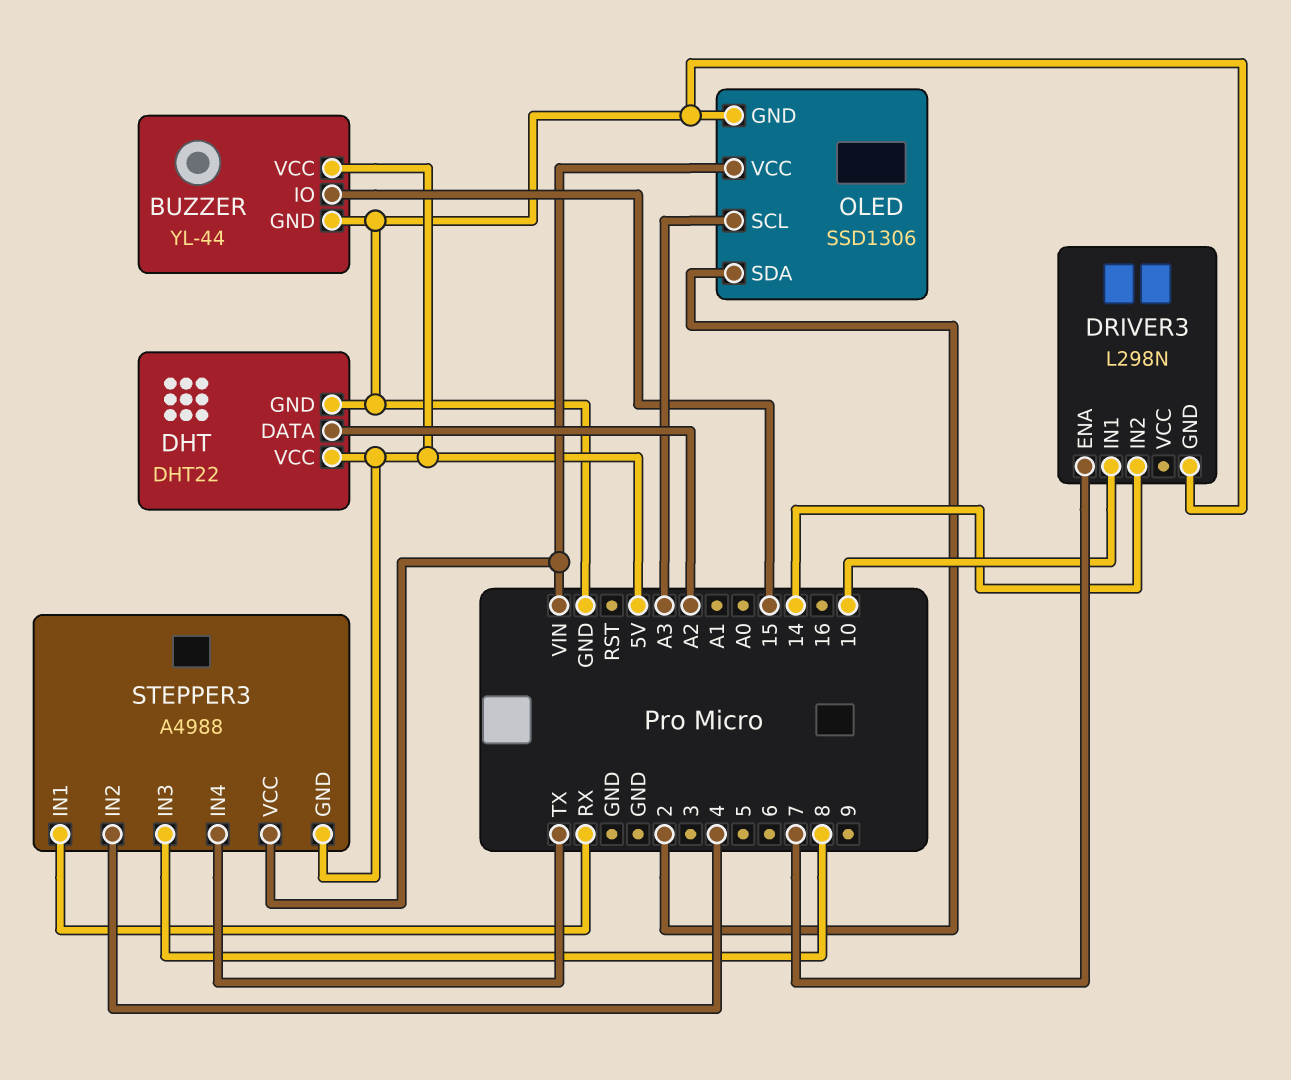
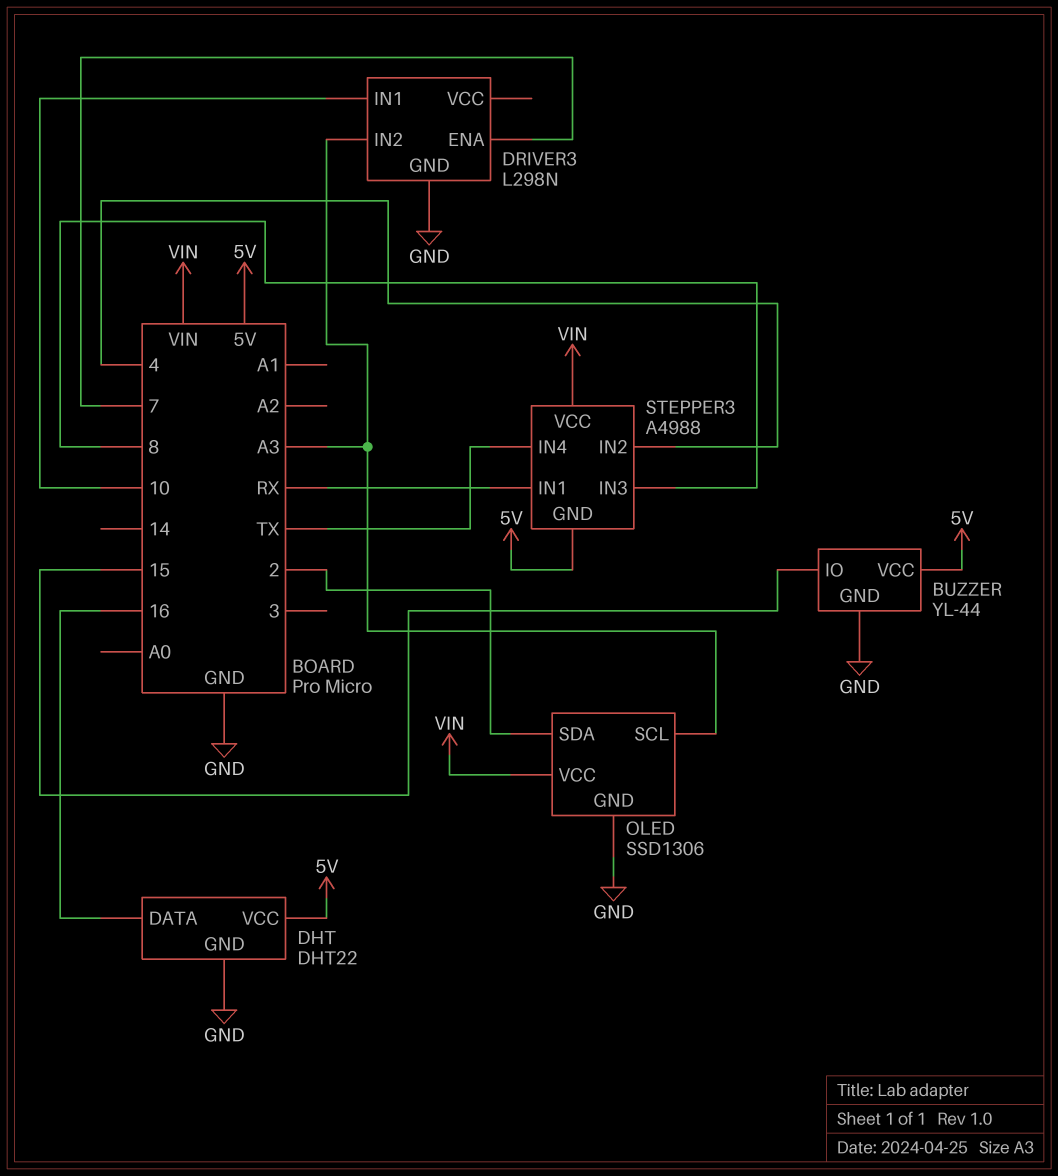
DHT pin DATA: A2 -> 16
DRIVER3 pin IN2: 14 -> A3

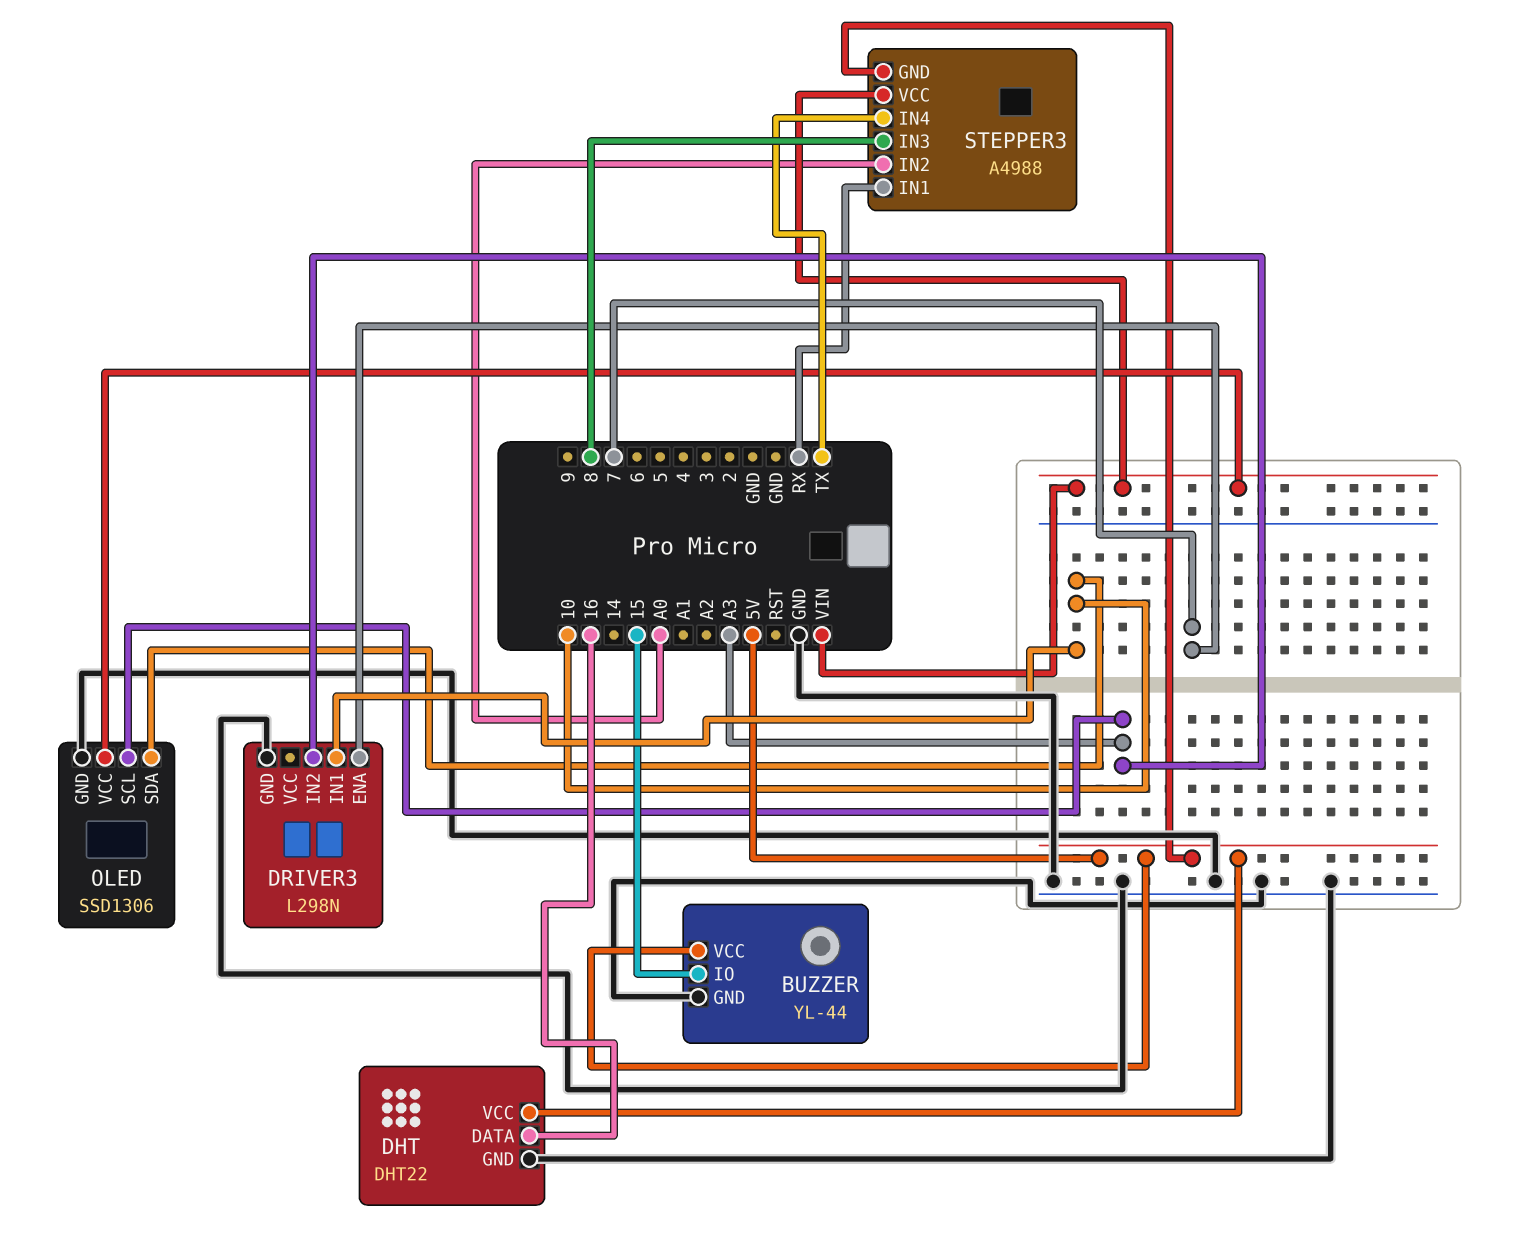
OLED pin SDA: 2 -> 10
STEPPER3 pin IN2: 4 -> A0

